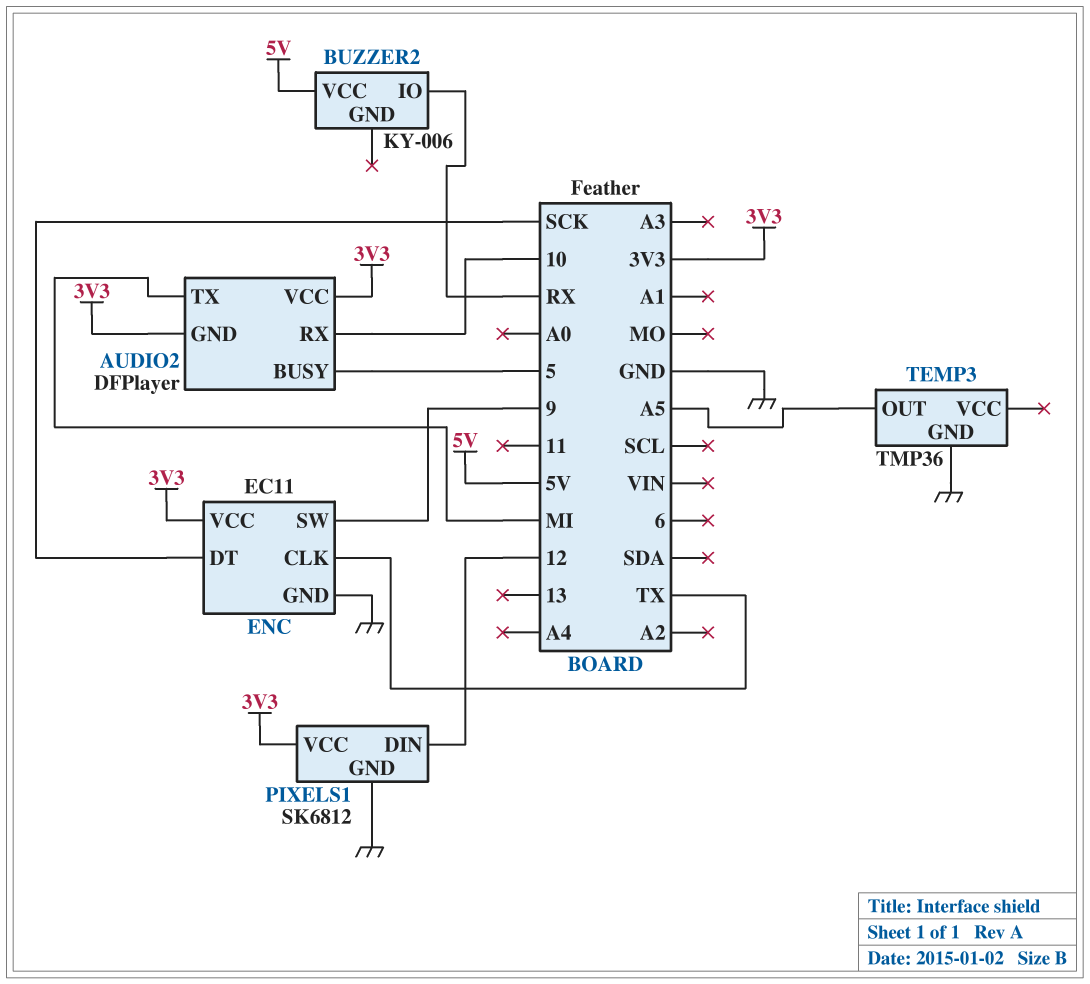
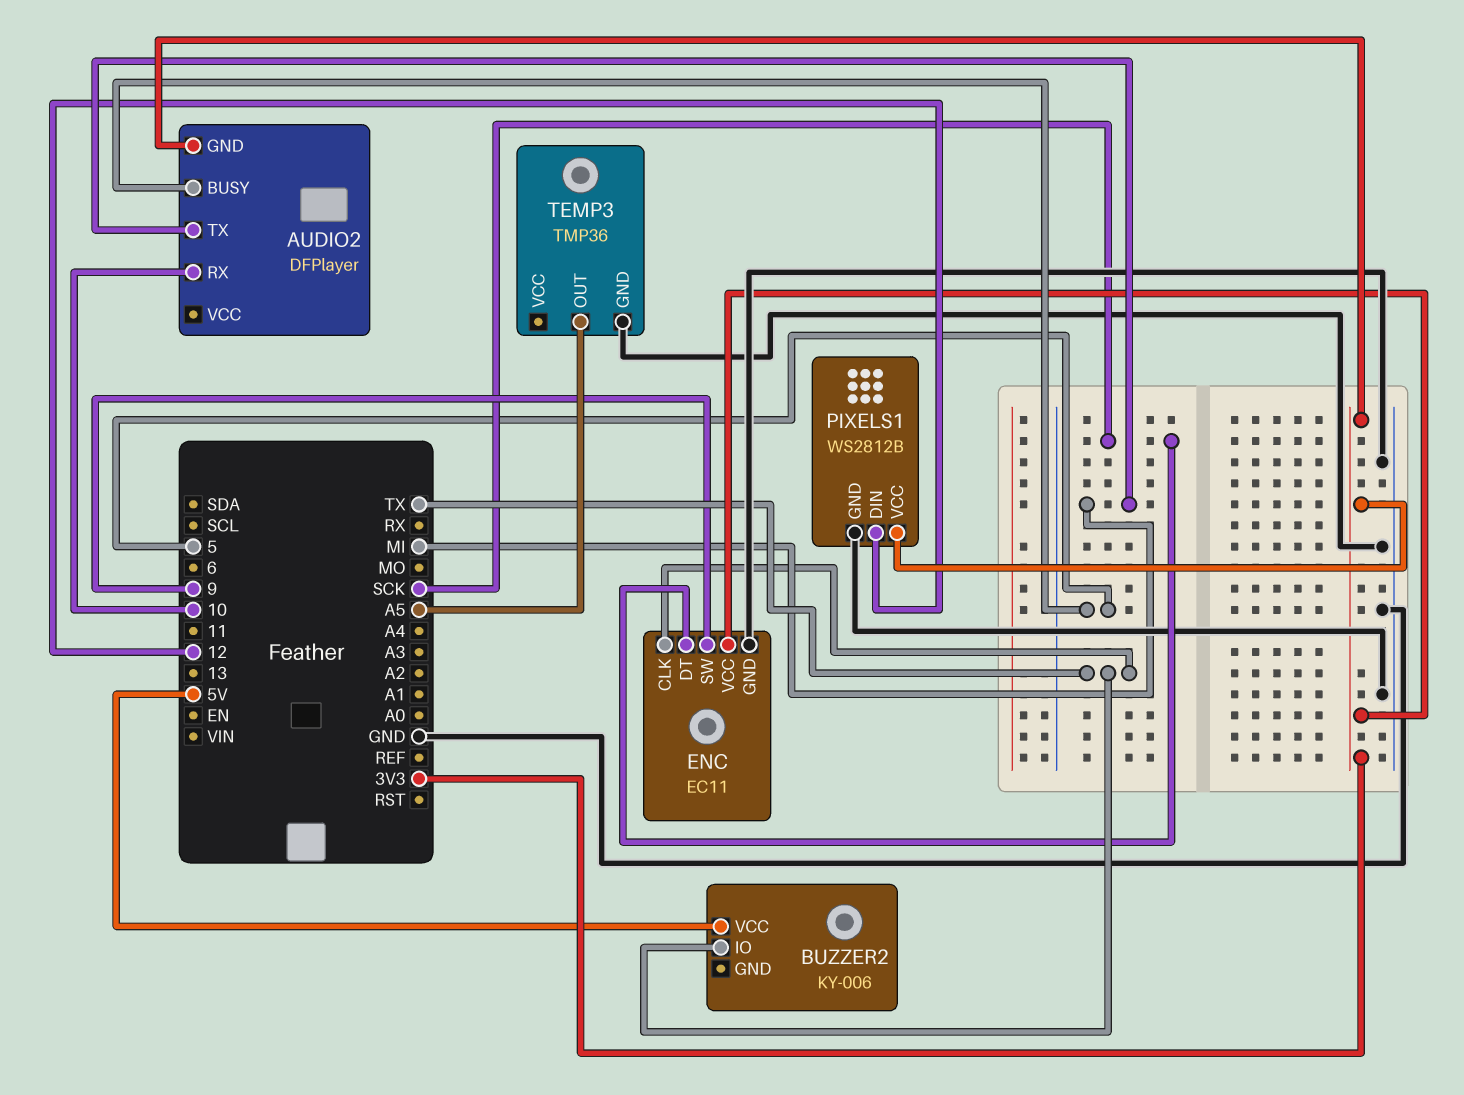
AUDIO2 pin VCC: 3V3 -> none
BUZZER2 pin IO: RX -> TX
PIXELS1: SK6812 -> WS2812B

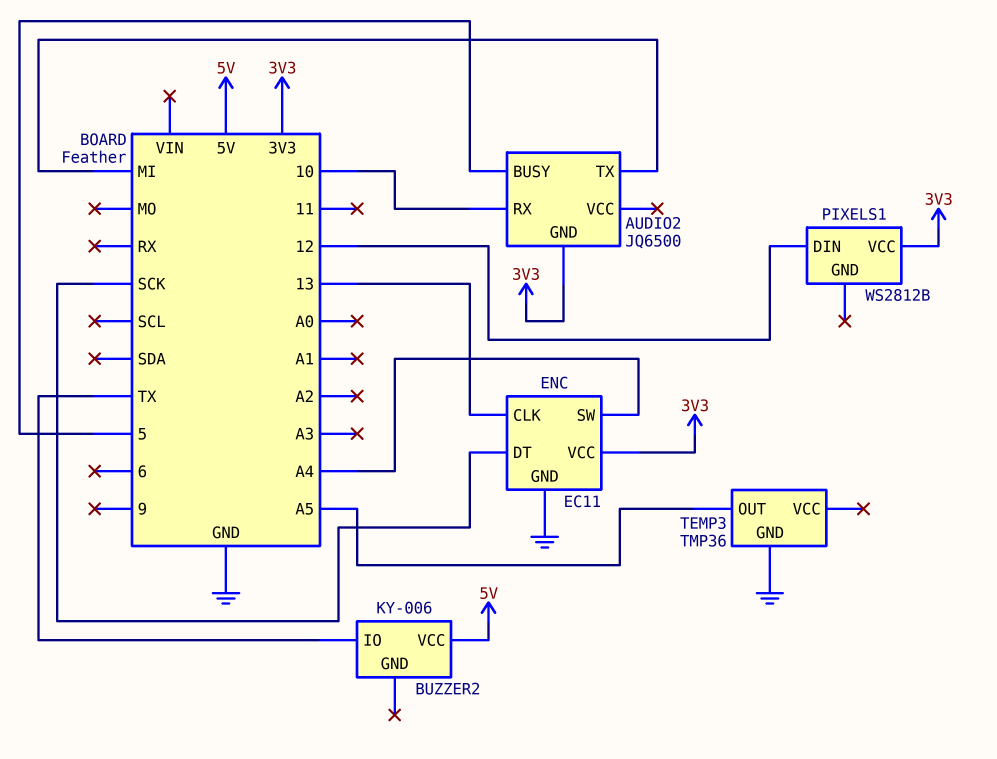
AUDIO2: DFPlayer -> JQ6500
ENC pin CLK: TX -> 13
ENC pin SW: 9 -> A4
PIXELS1 pin GND: GND -> none

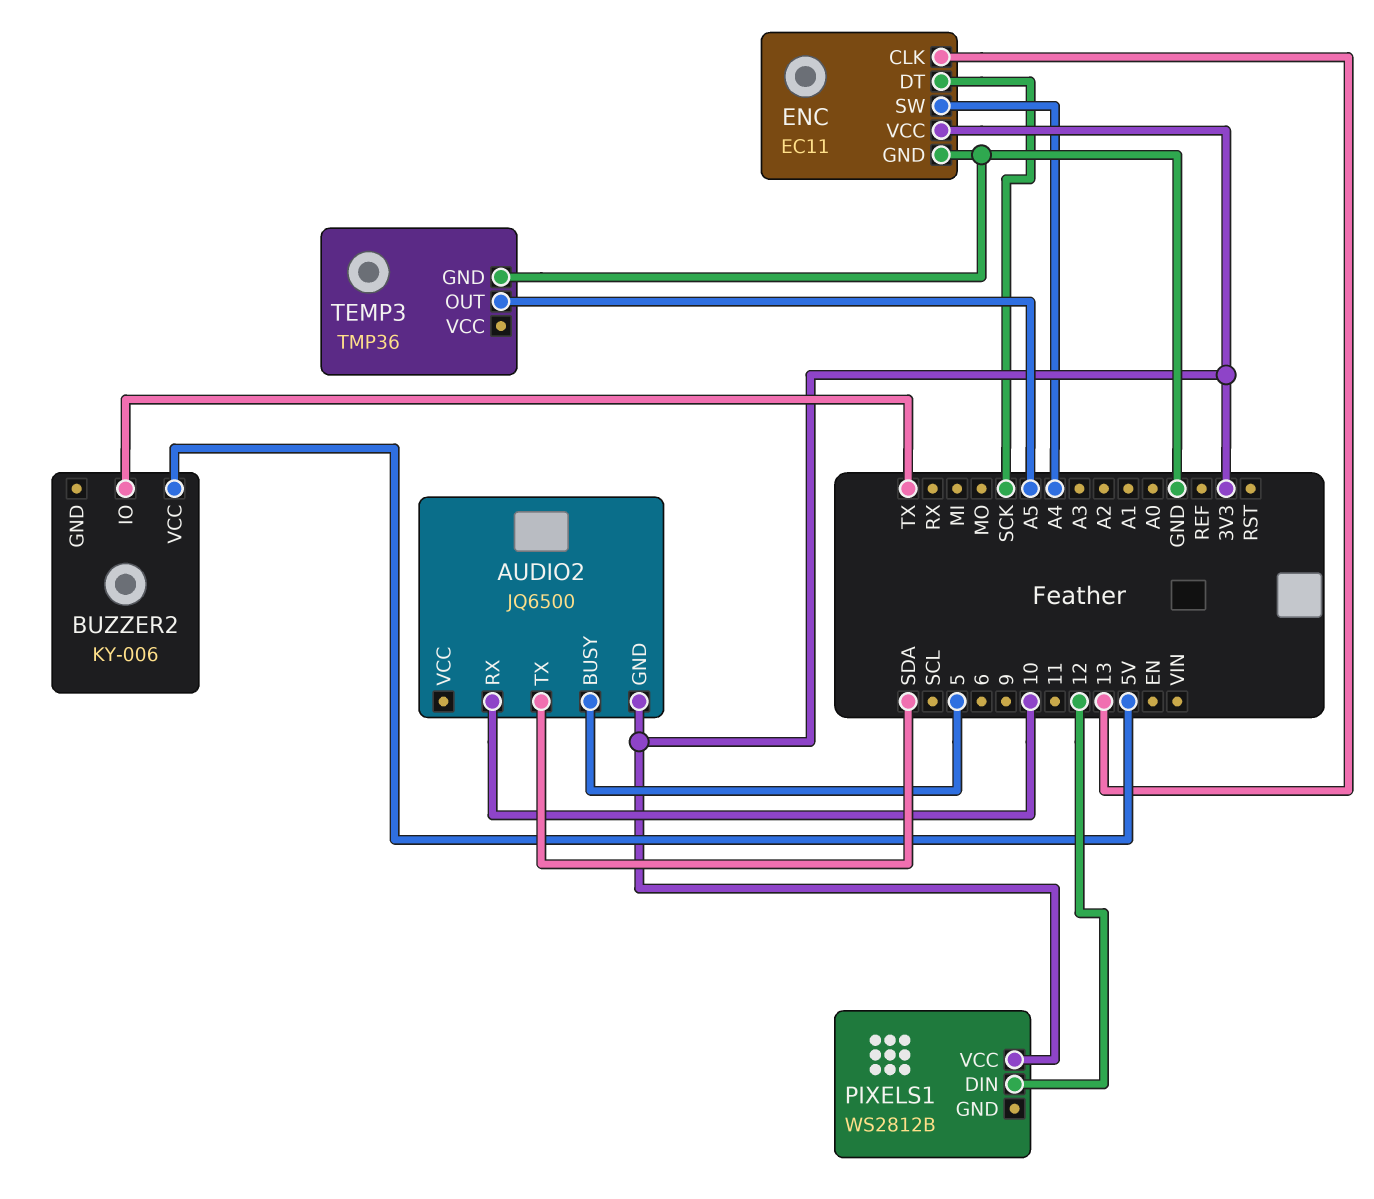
AUDIO2 pin TX: MI -> SDA

